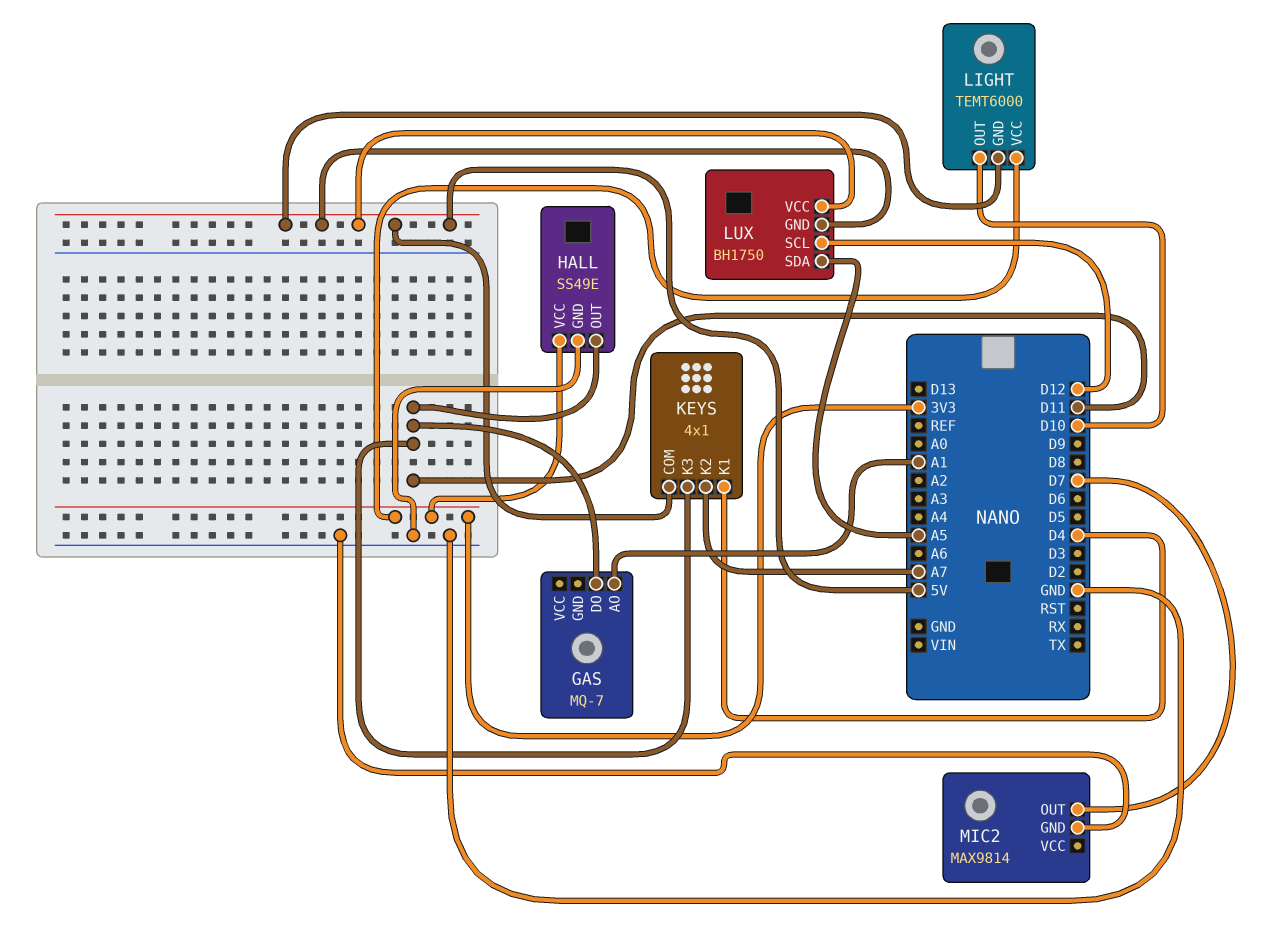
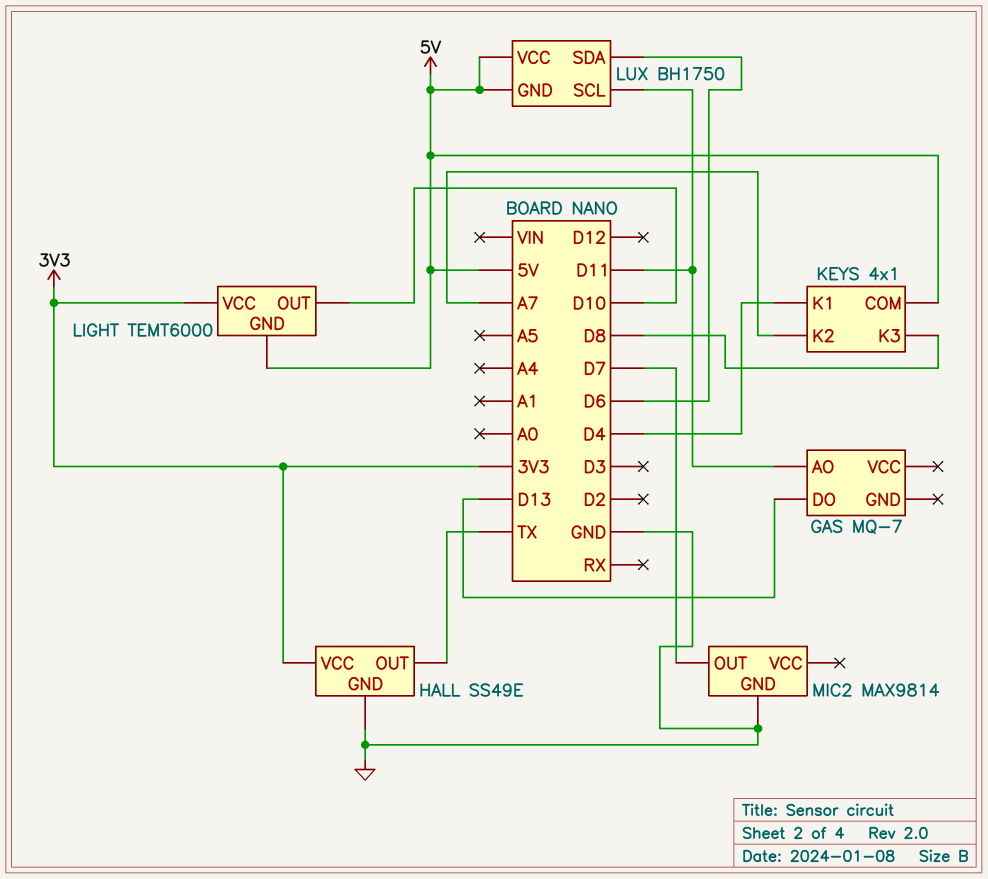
GAS pin AO: A1 -> D11
GAS pin DO: D11 -> D13
HALL pin OUT: D11 -> TX
KEYS pin K3: D11 -> D8
LUX pin SCL: D12 -> D11
LUX pin SDA: A5 -> D6

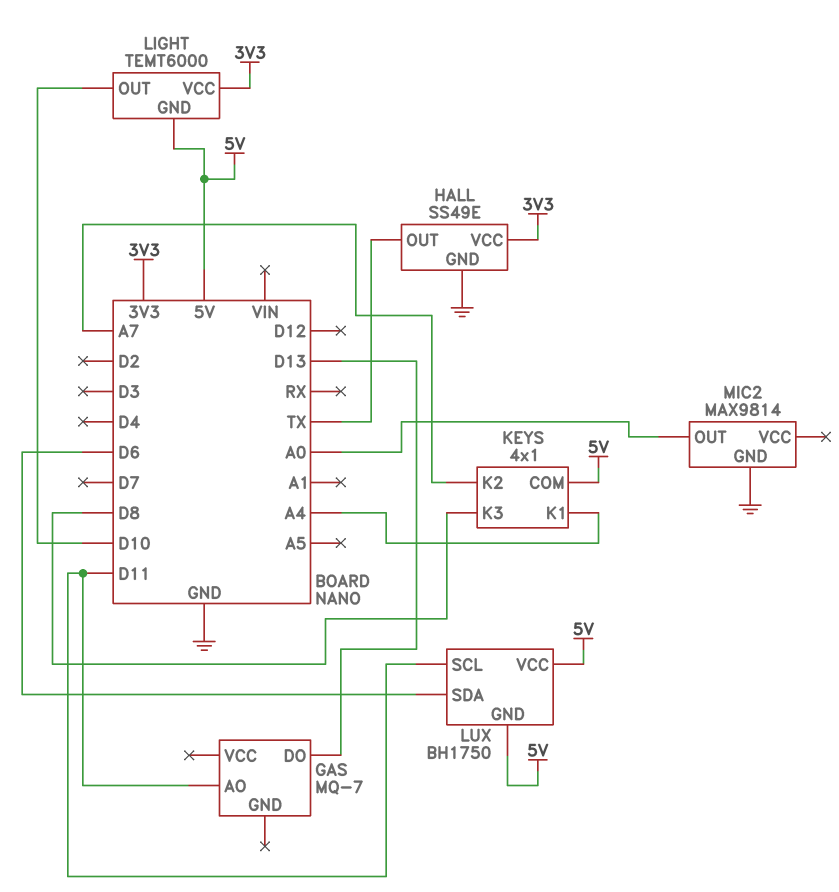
KEYS pin K1: D4 -> A4
MIC2 pin OUT: D7 -> A0

